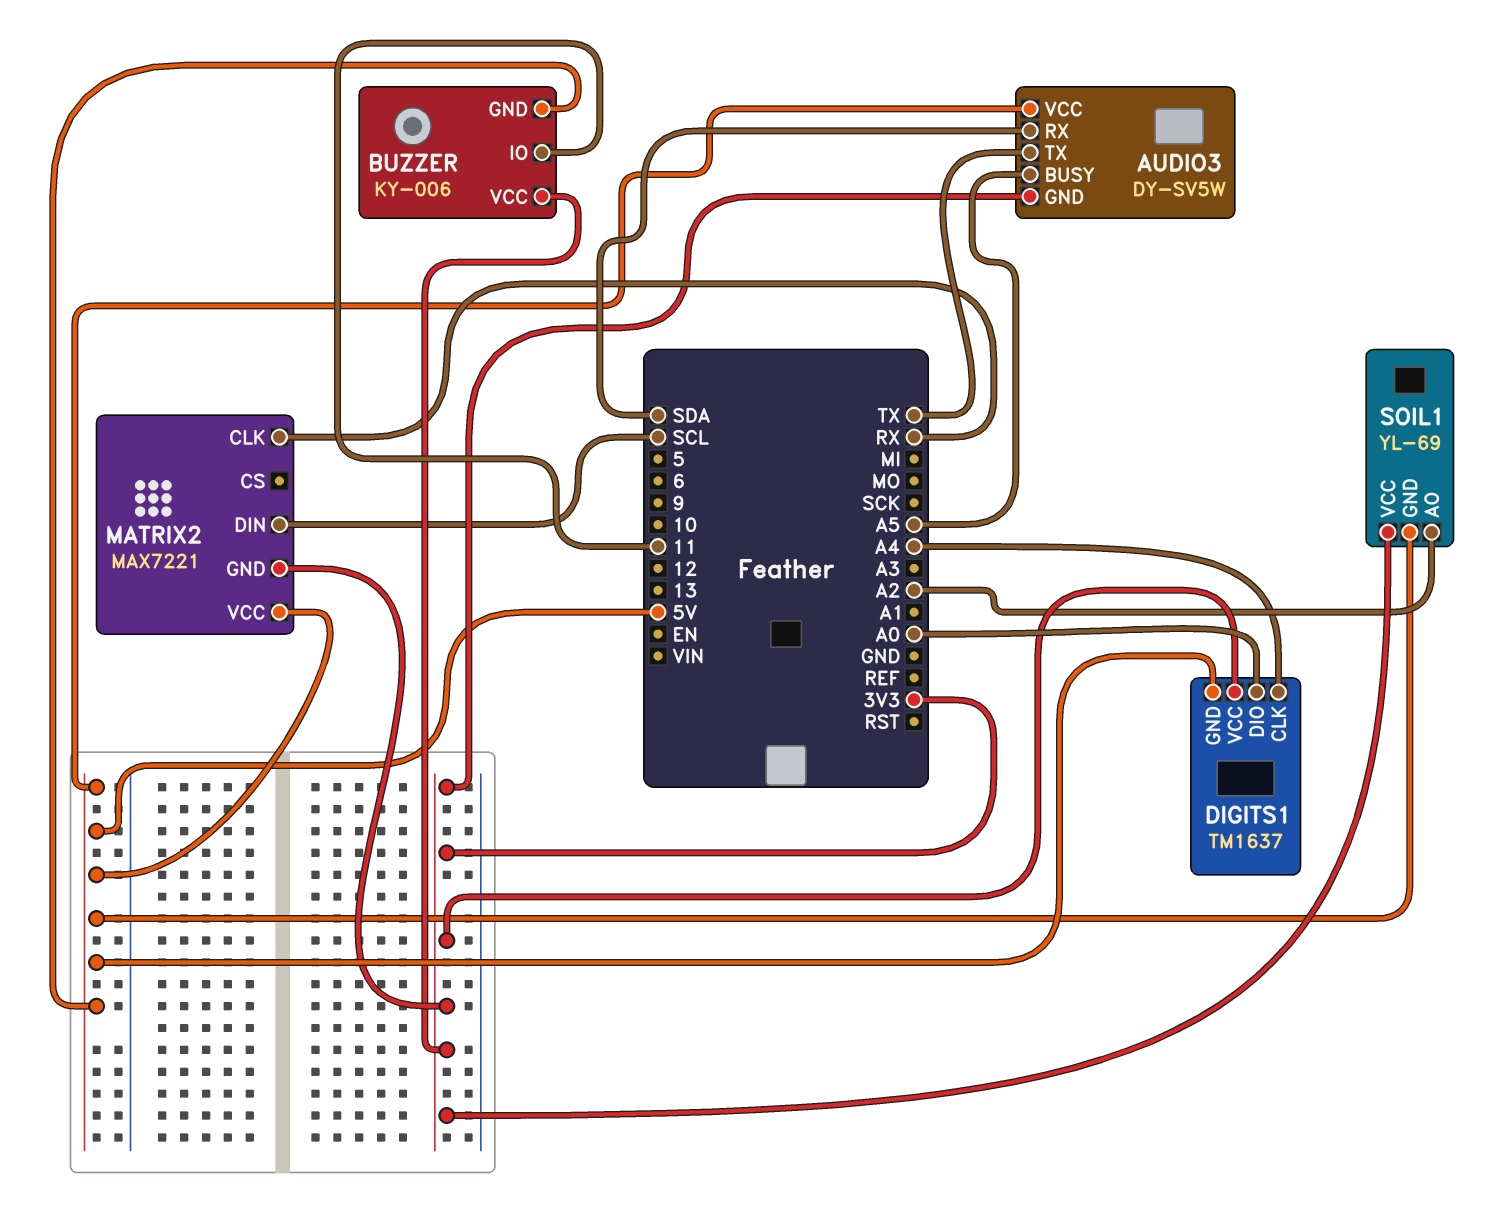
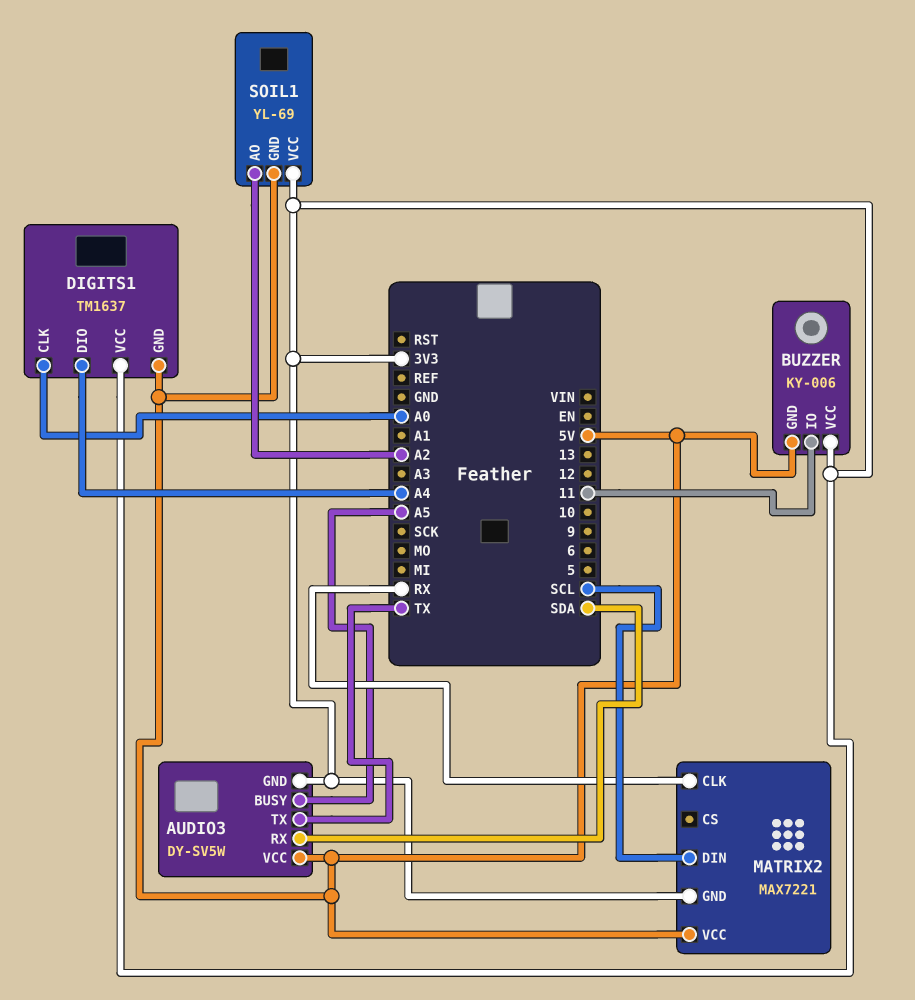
DIGITS1 pin CLK: A4 -> A0
DIGITS1 pin DIO: A0 -> A4

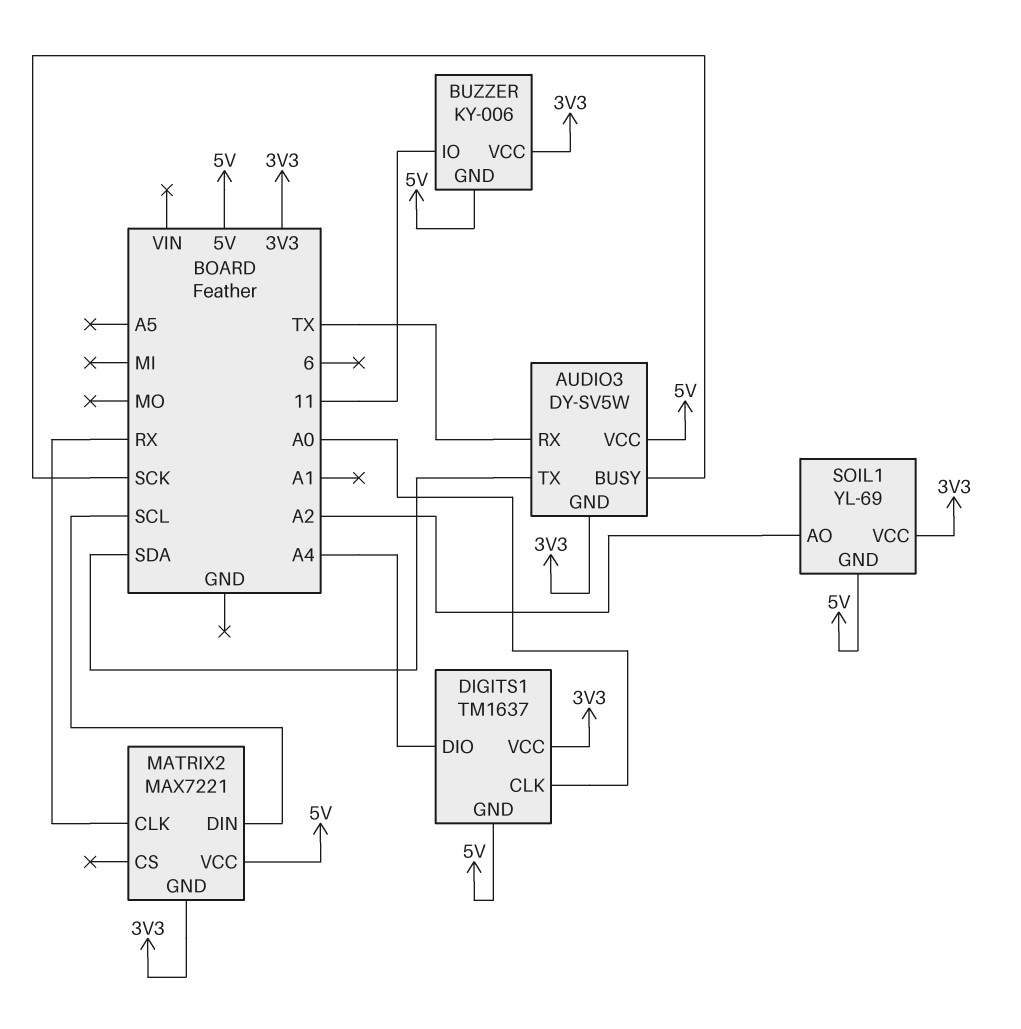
AUDIO3 pin BUSY: A5 -> SCK
AUDIO3 pin RX: SDA -> TX
AUDIO3 pin TX: TX -> SDA

